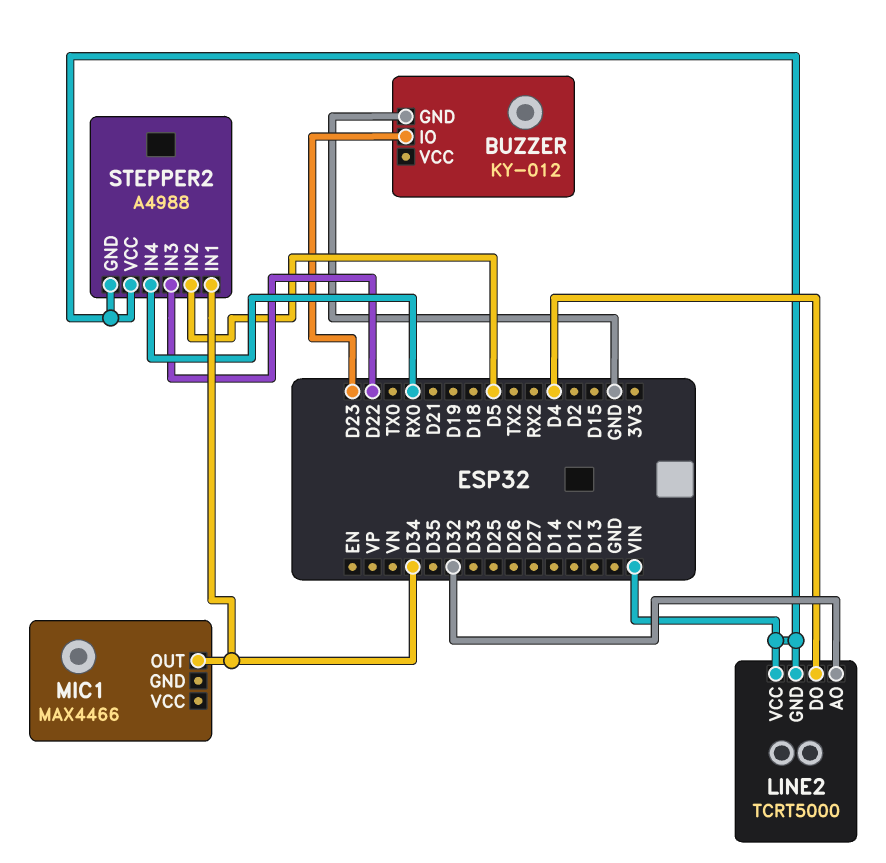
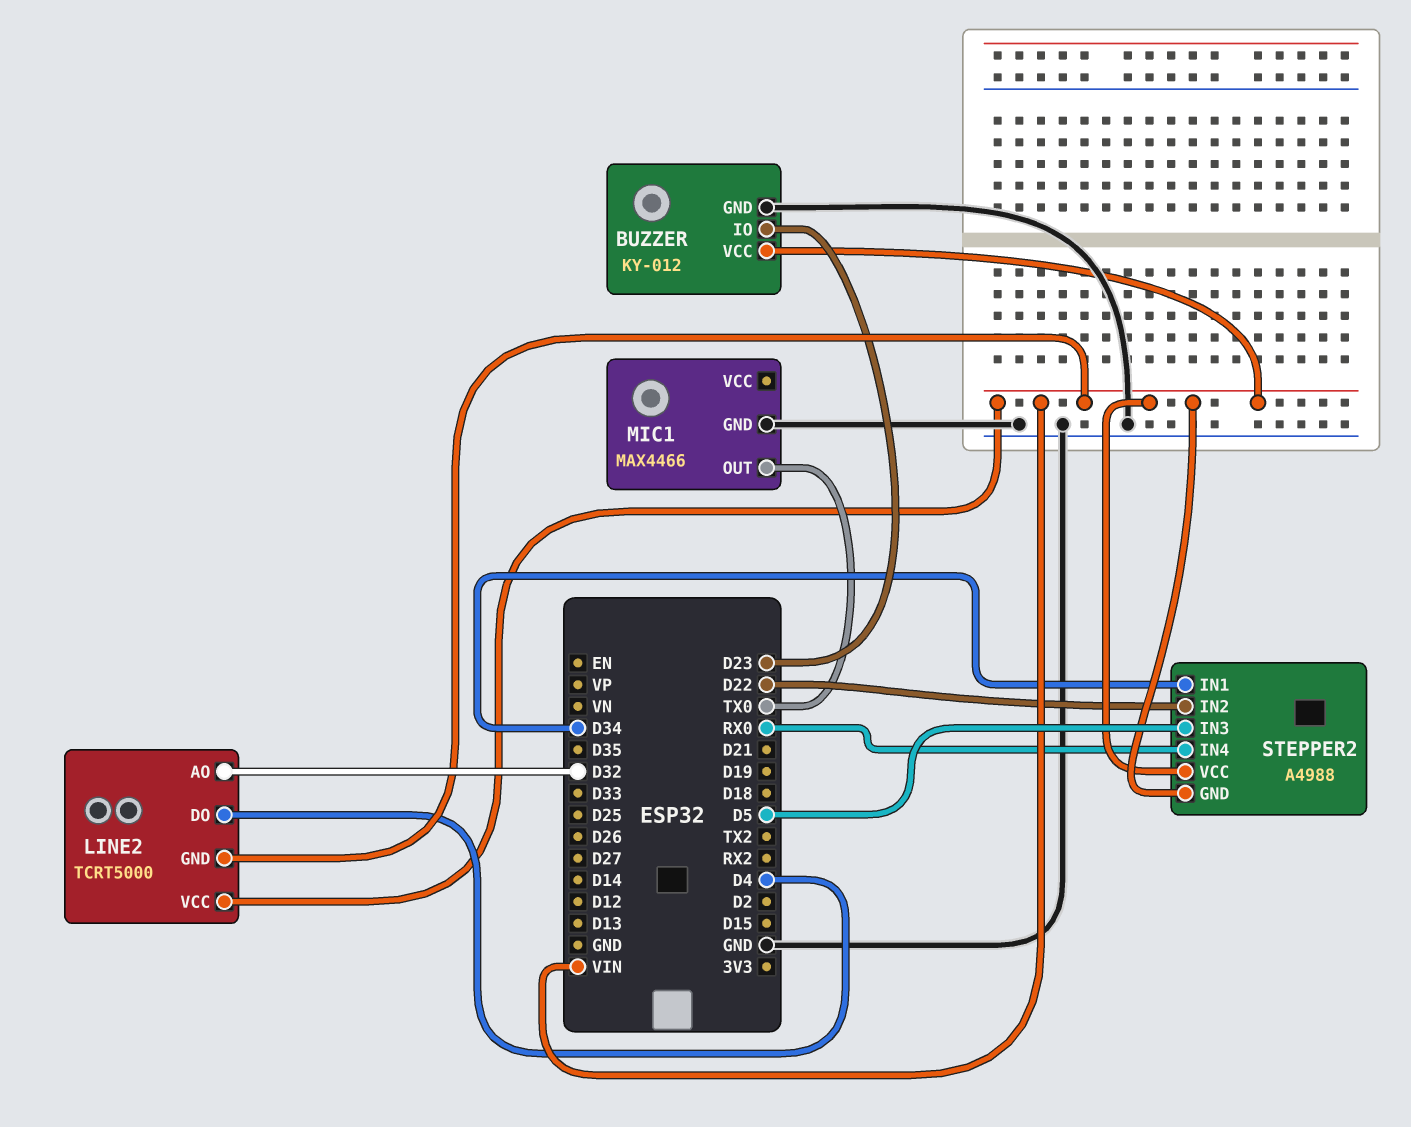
BUZZER pin VCC: none -> VIN
MIC1 pin GND: none -> GND
MIC1 pin OUT: D34 -> TX0
STEPPER2 pin IN2: D5 -> D22
STEPPER2 pin IN3: D22 -> D5

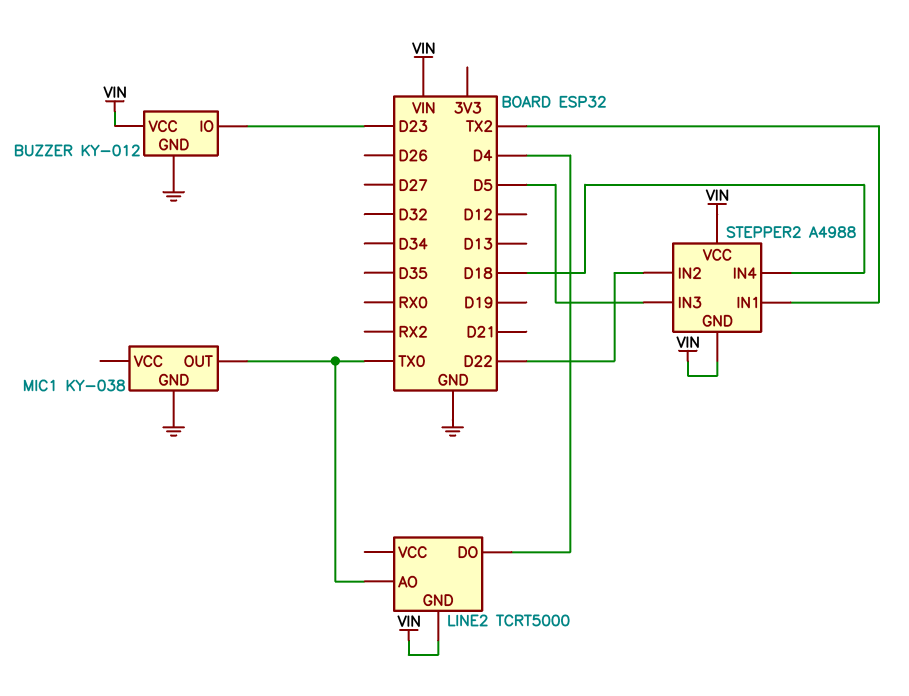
LINE2 pin AO: D32 -> TX0
LINE2 pin VCC: VIN -> none
MIC1: MAX4466 -> KY-038
STEPPER2 pin IN1: D34 -> TX2
STEPPER2 pin IN4: RX0 -> D18

